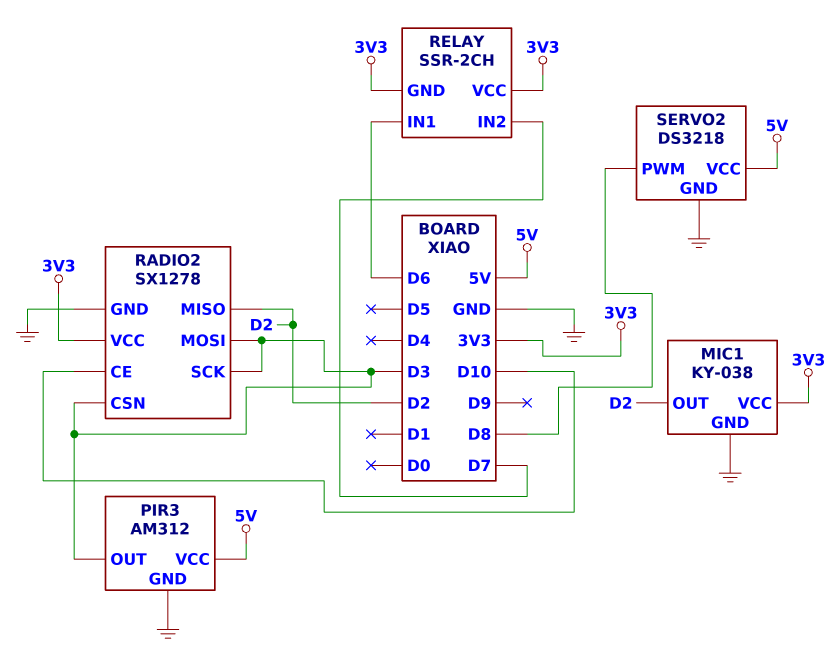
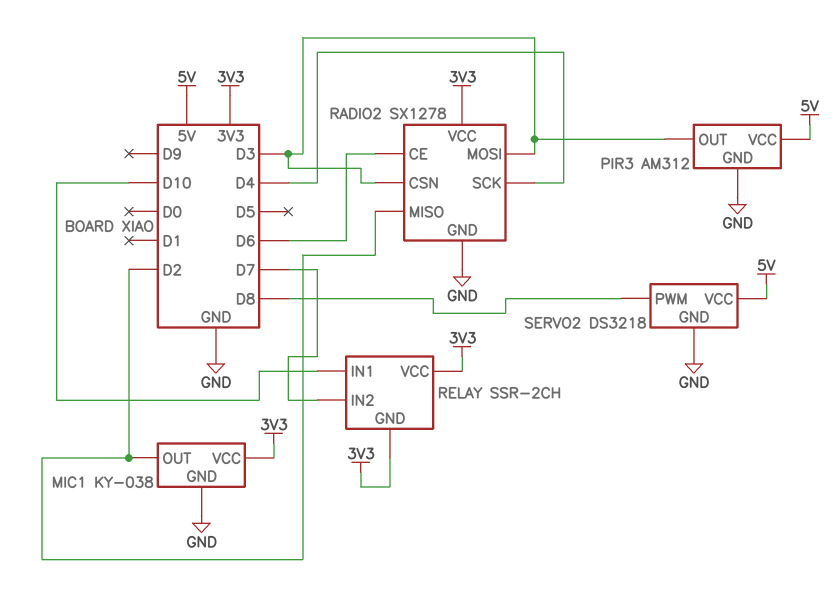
RADIO2 pin CE: D10 -> D6
RADIO2 pin SCK: D3 -> D4
RELAY pin IN1: D6 -> D10

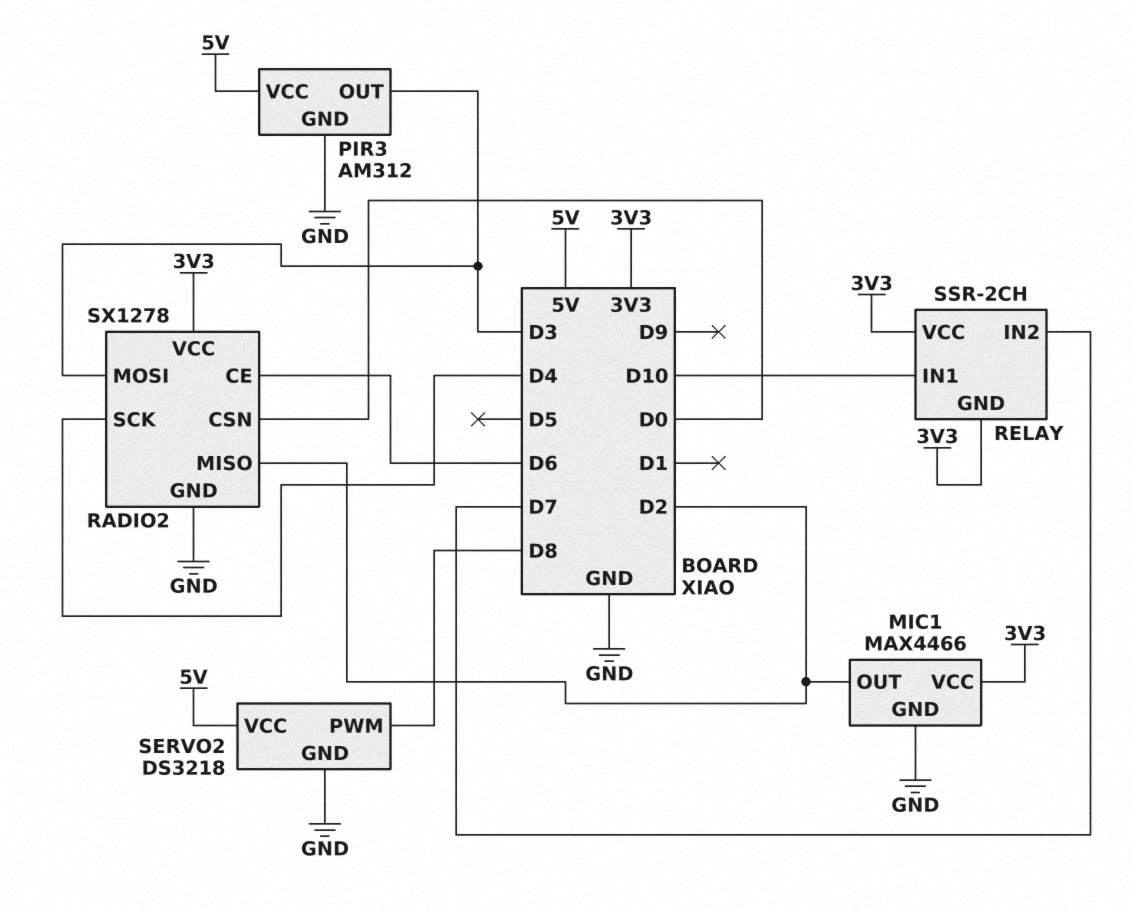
MIC1: KY-038 -> MAX4466
RADIO2 pin CSN: D3 -> D0

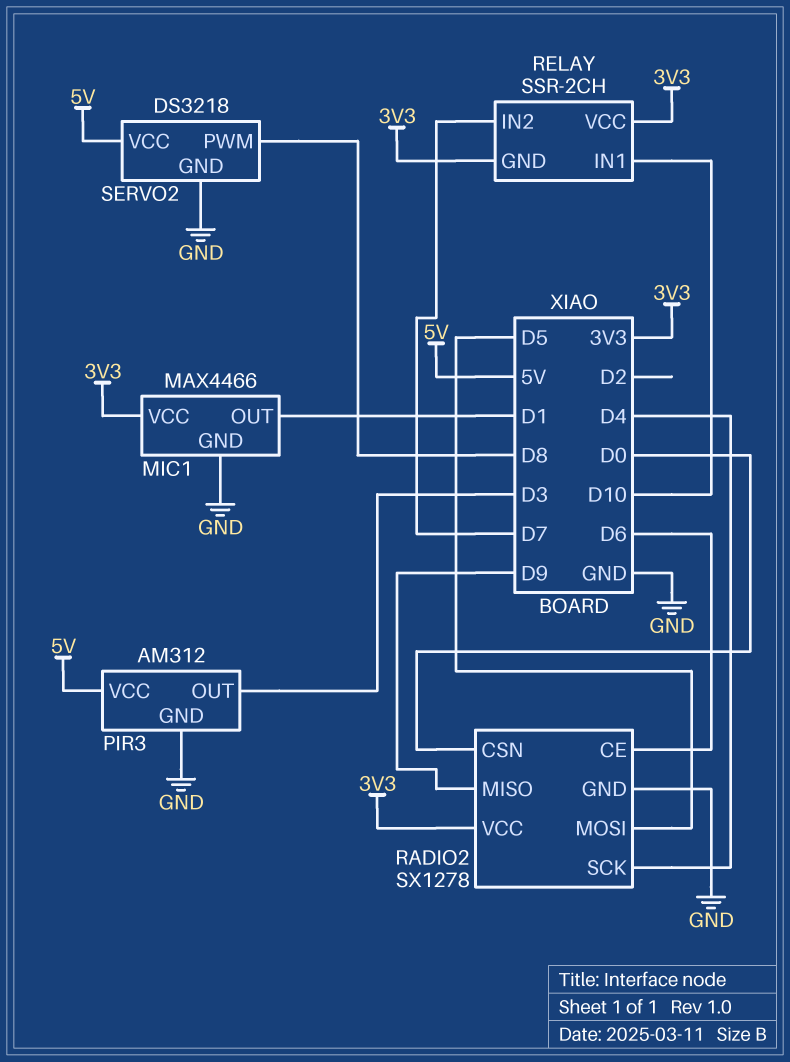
MIC1 pin OUT: D2 -> D1
RADIO2 pin MISO: D2 -> D9
RADIO2 pin MOSI: D3 -> D5

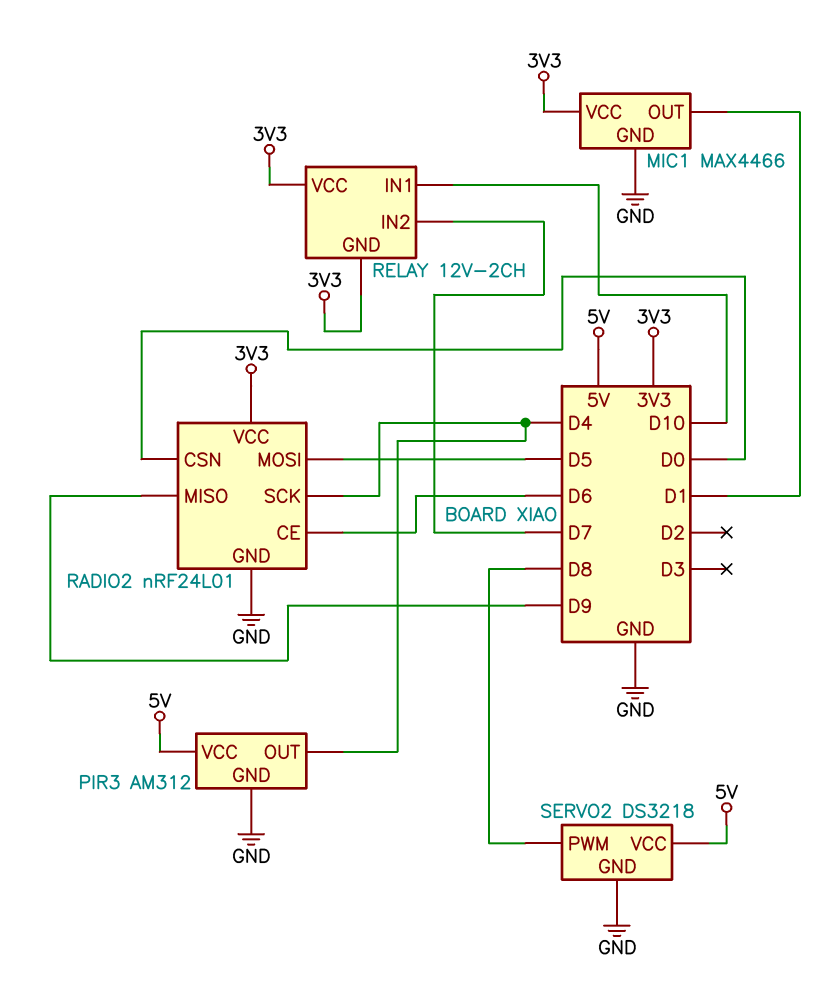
PIR3 pin OUT: D3 -> D4
RADIO2: SX1278 -> nRF24L01
RELAY: SSR-2CH -> 12V-2CH

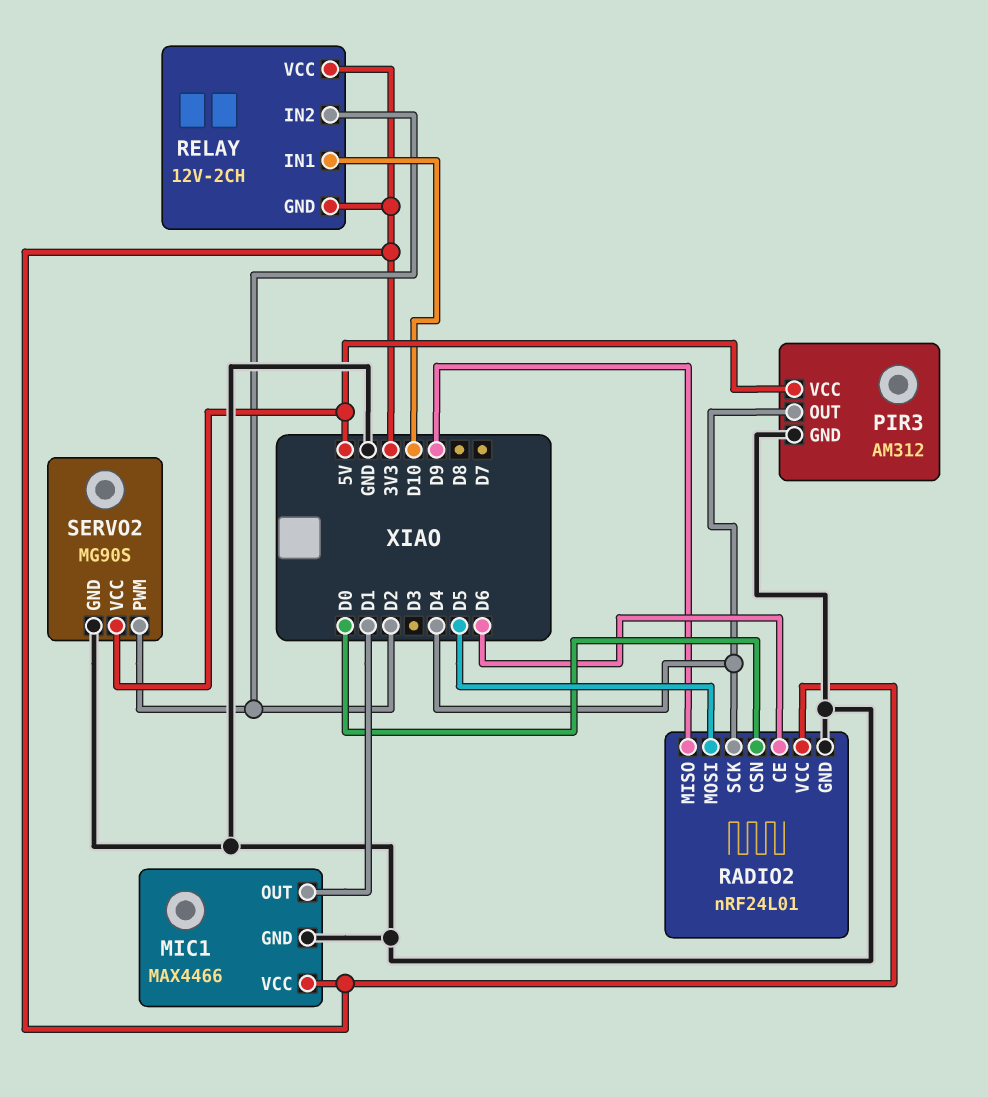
RELAY pin IN2: D7 -> D2
SERVO2: DS3218 -> MG90S
SERVO2 pin PWM: D8 -> D2

